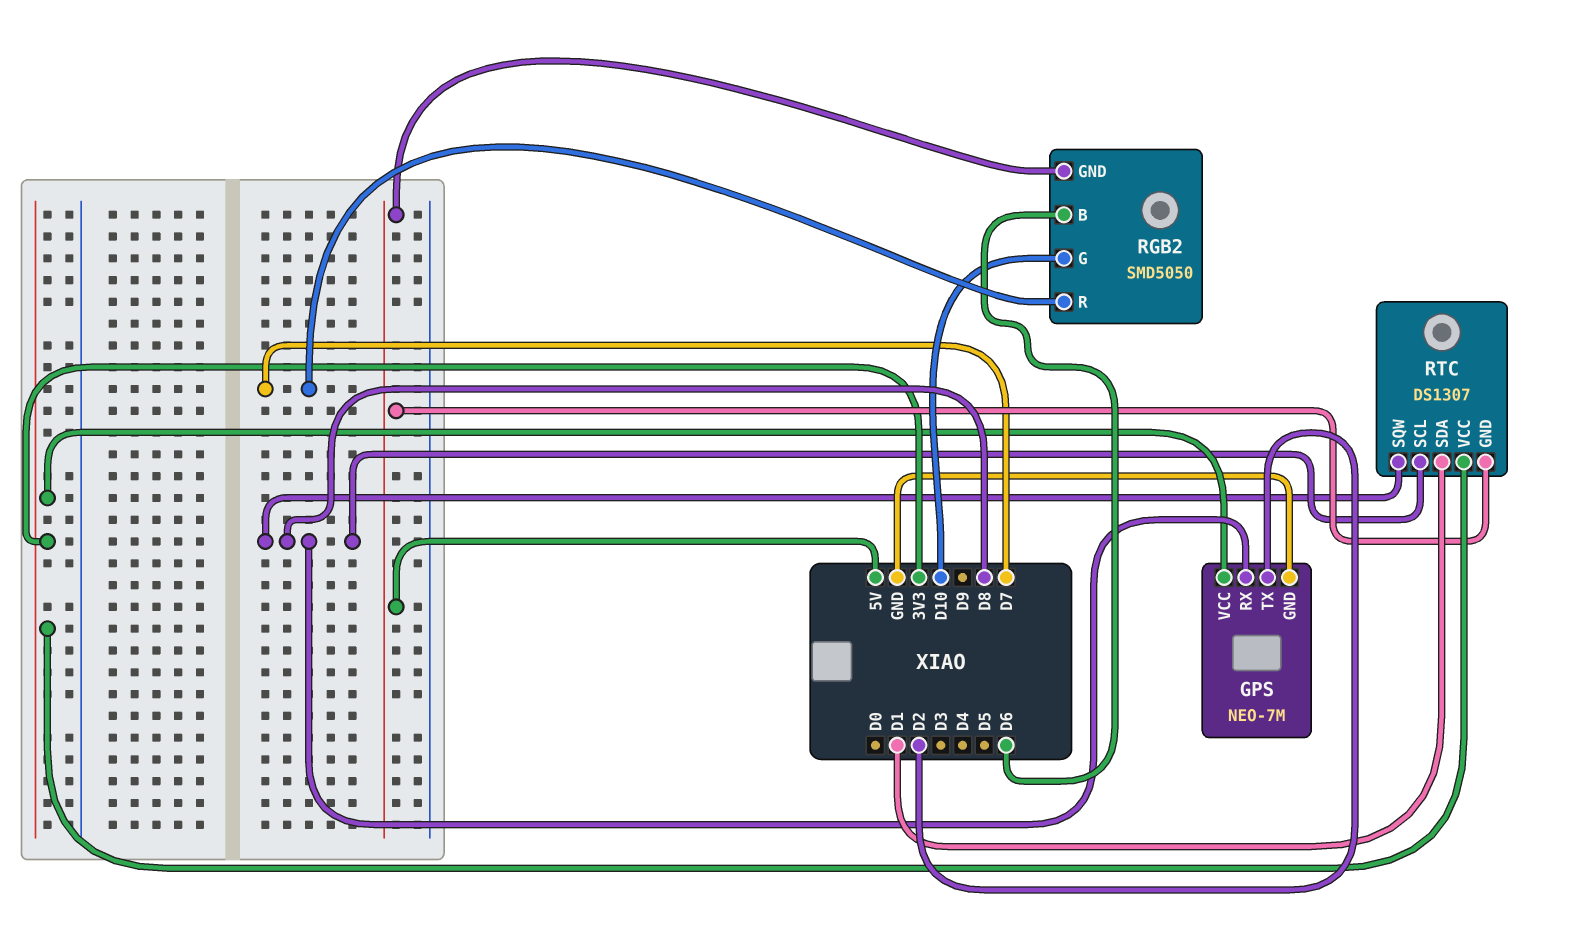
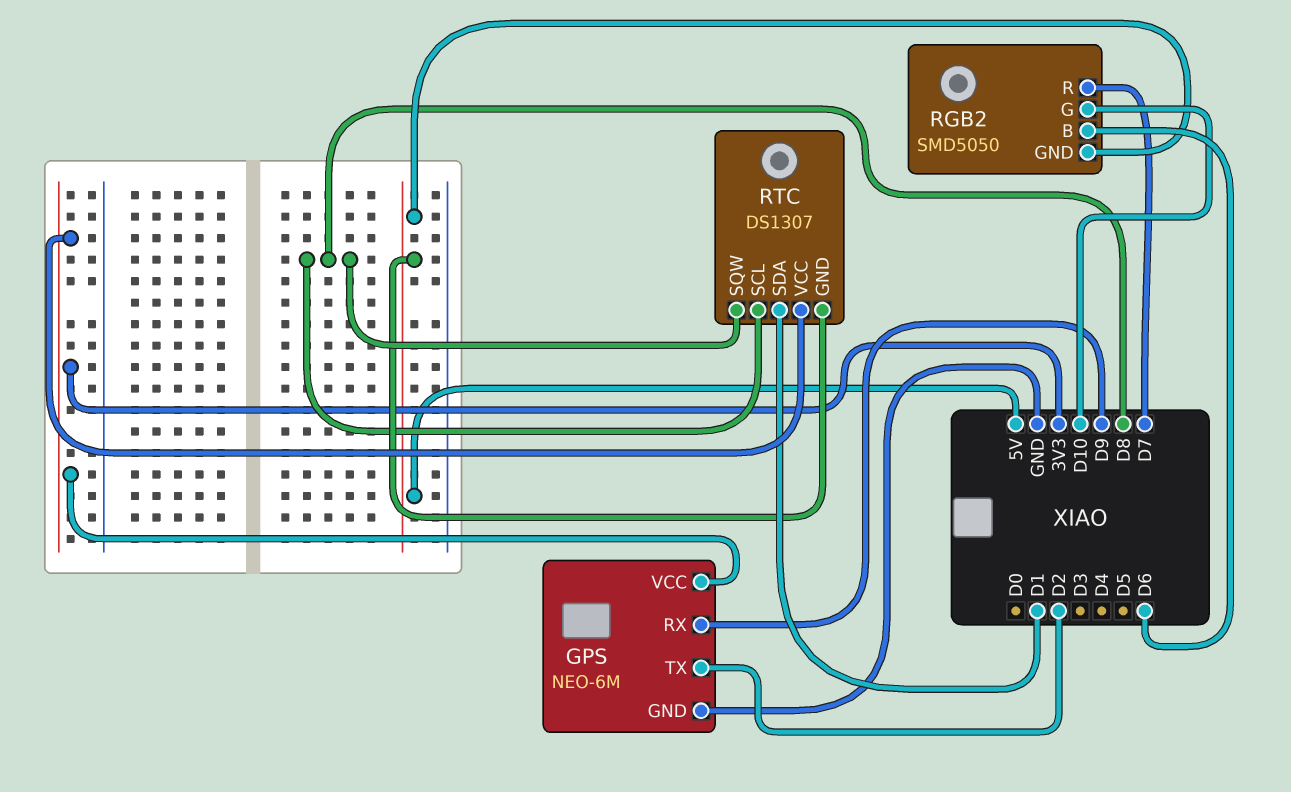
GPS: NEO-7M -> NEO-6M
GPS pin RX: D8 -> D9

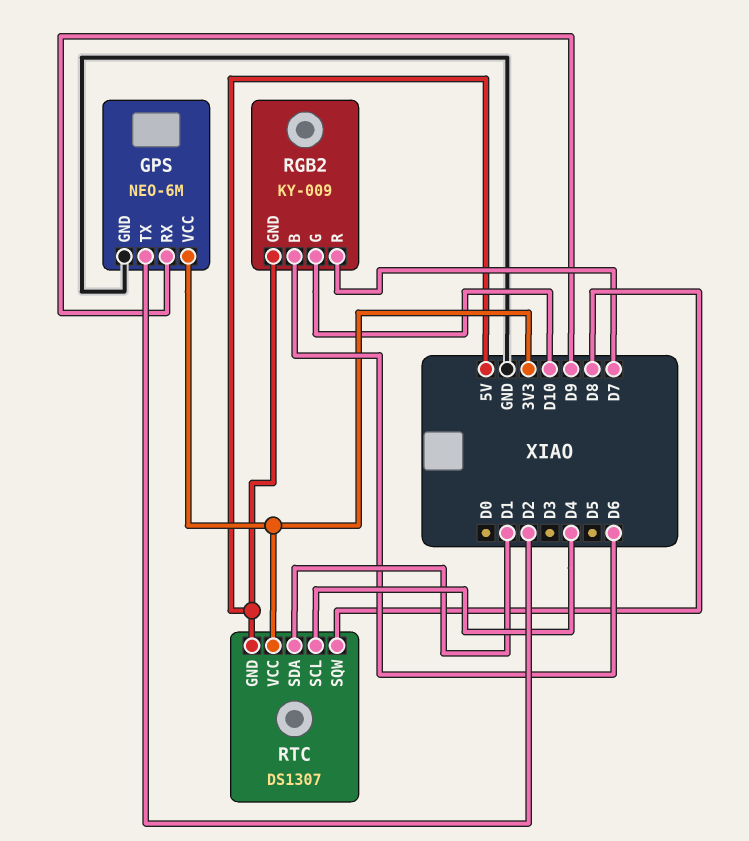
RGB2: SMD5050 -> KY-009
RTC pin SCL: D8 -> D4

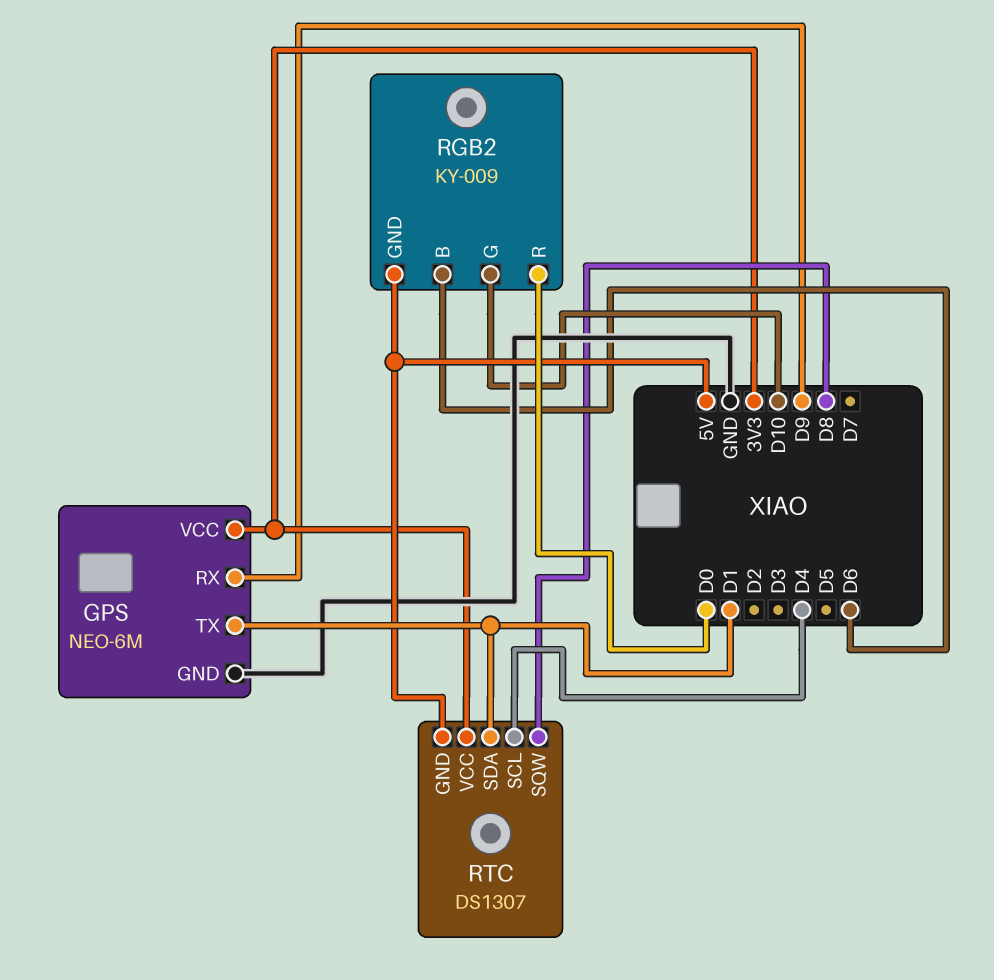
GPS pin TX: D2 -> D1
RGB2 pin R: D7 -> D0

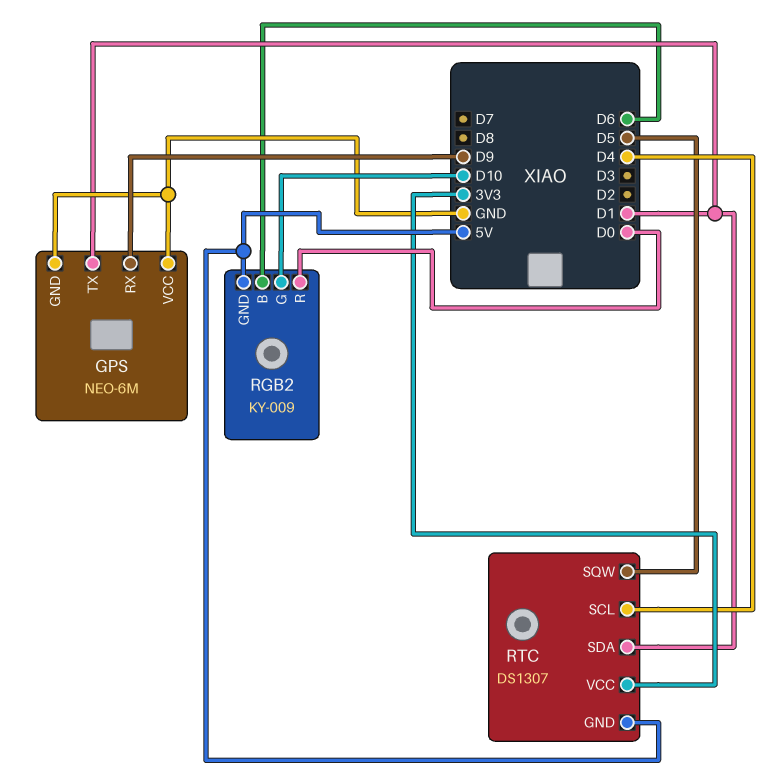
GPS pin VCC: 3V3 -> GND
RTC pin SQW: D8 -> D5

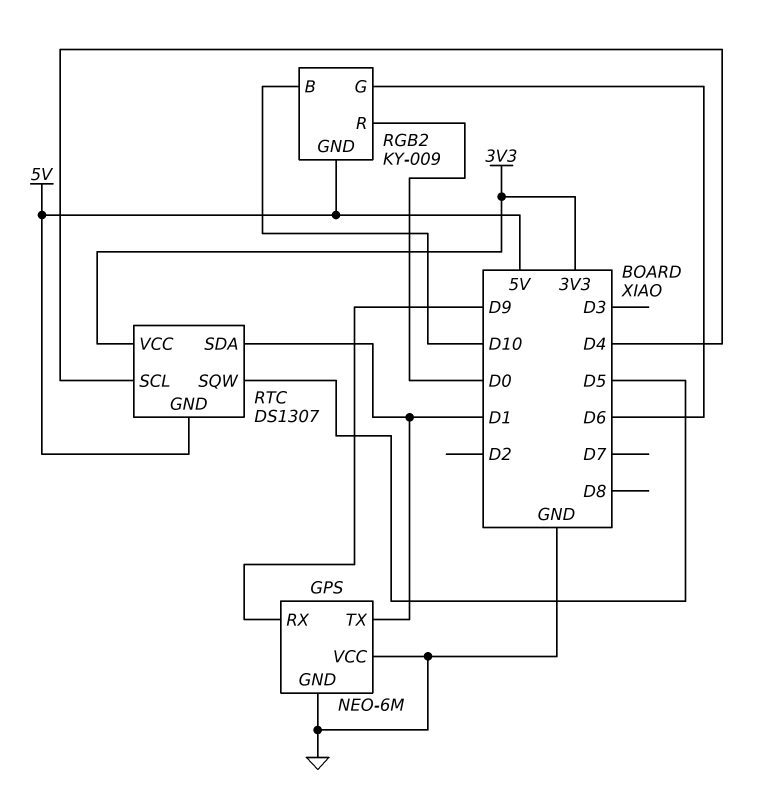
RGB2 pin B: D6 -> D10
RGB2 pin G: D10 -> D6

